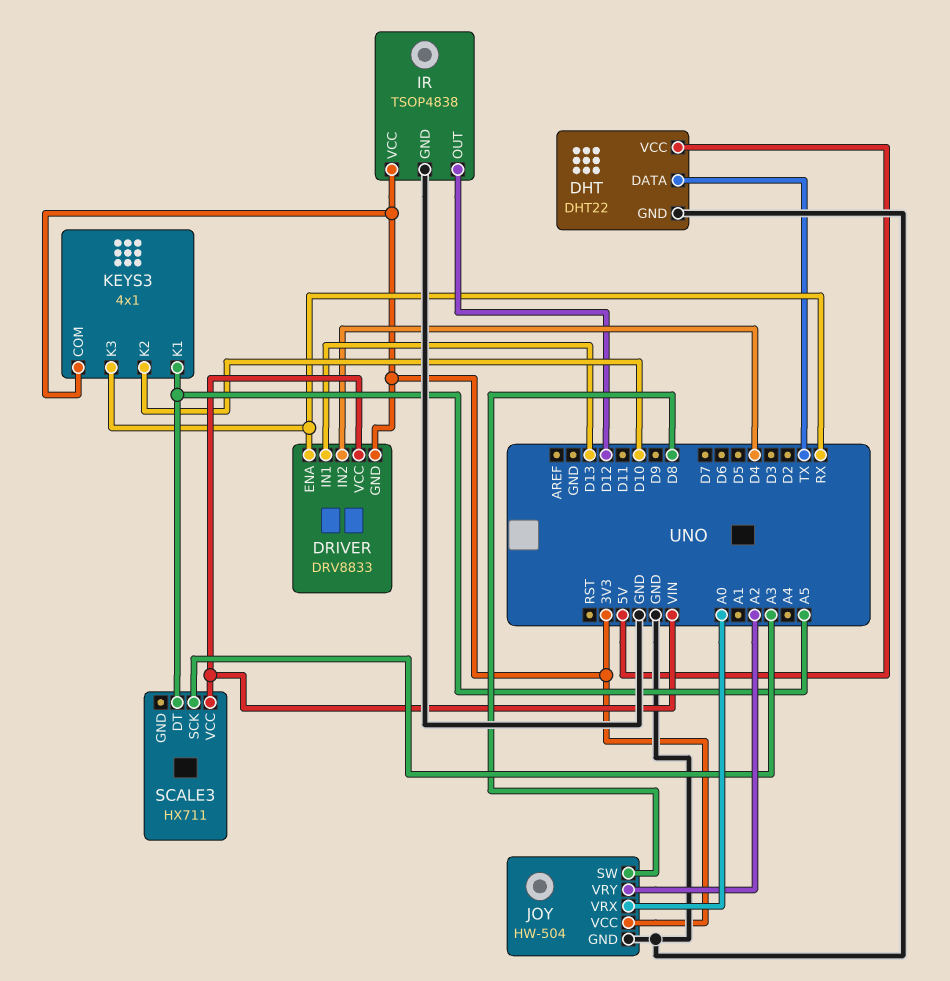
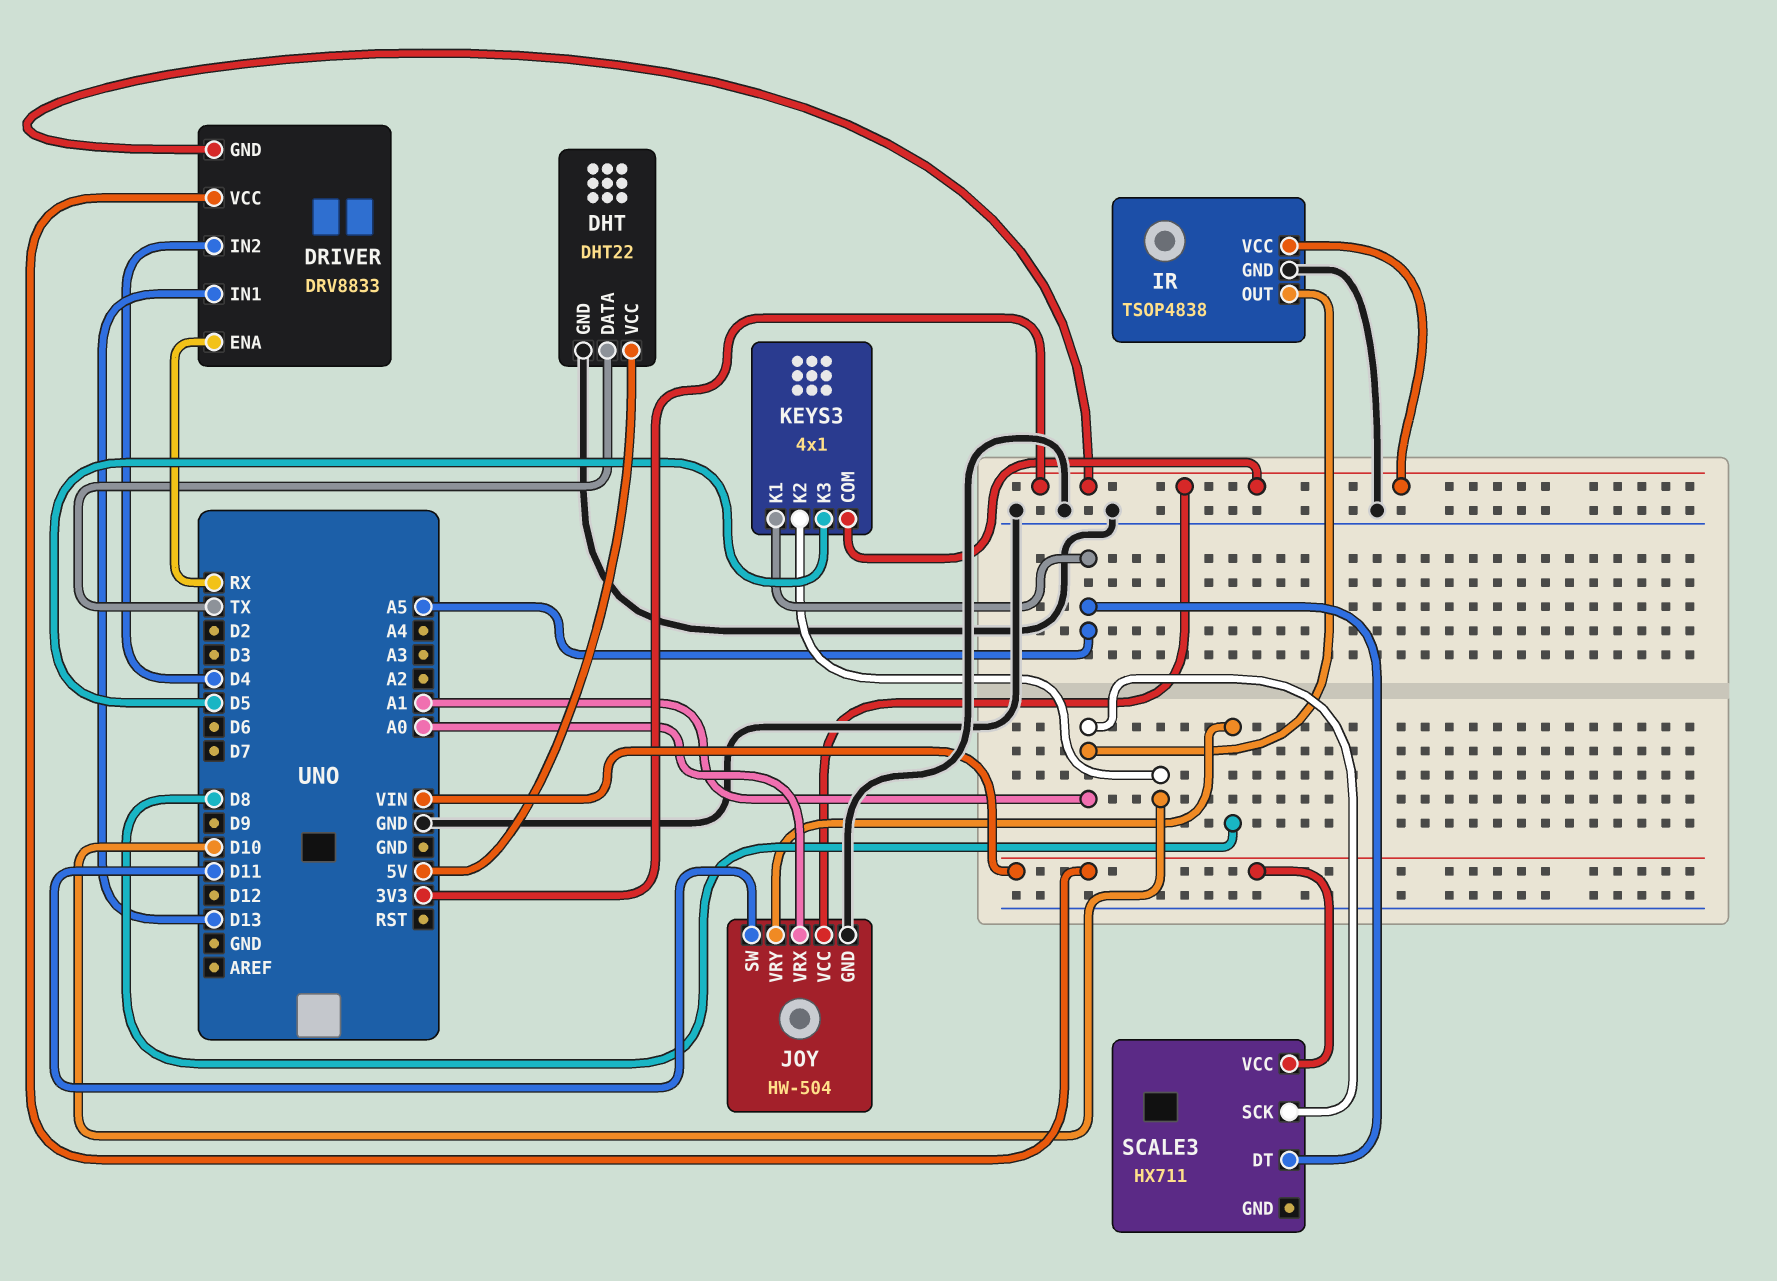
IR pin OUT: D12 -> A1
JOY pin SW: D8 -> D11
JOY pin VRY: A2 -> D8
KEYS3 pin K3: RX -> D5
SCALE3 pin SCK: A3 -> A1

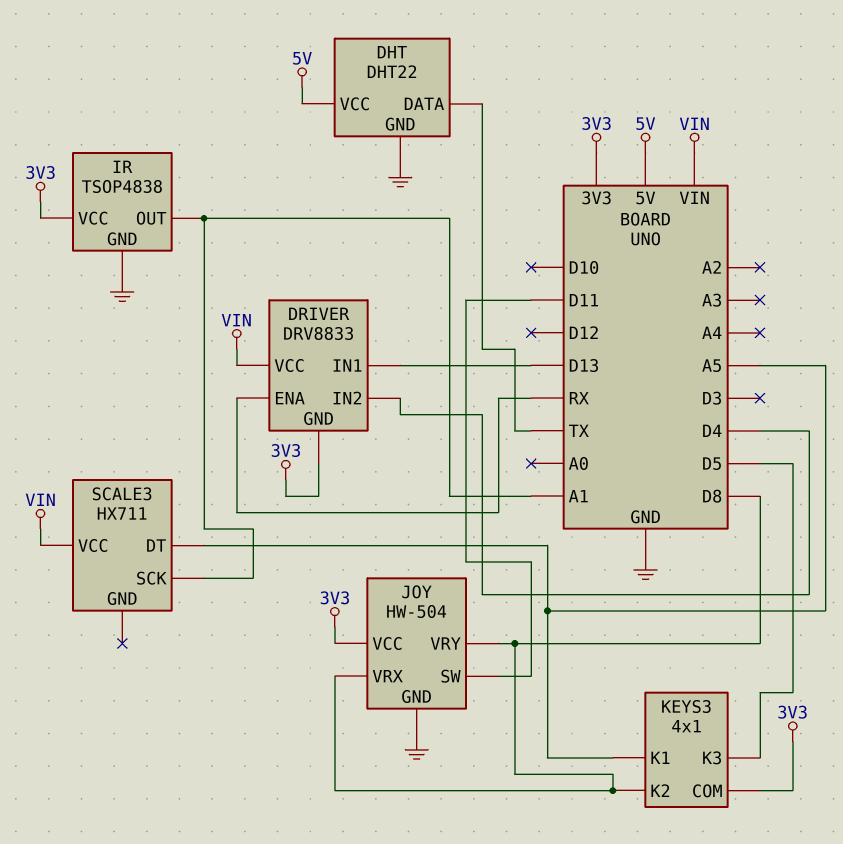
JOY pin VRX: A0 -> D8
KEYS3 pin K2: D10 -> D8

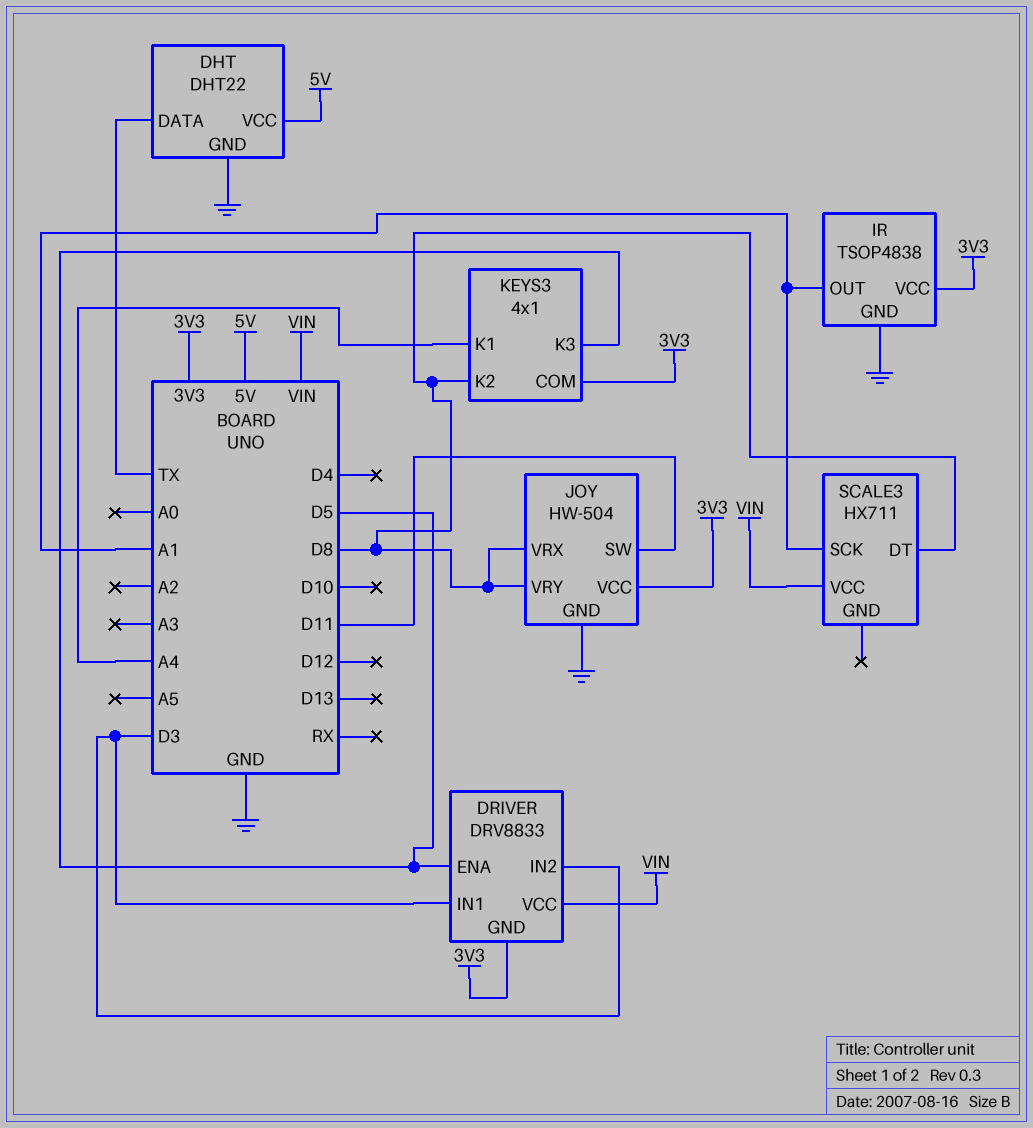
DRIVER pin ENA: RX -> D5
DRIVER pin IN1: D13 -> D3
DRIVER pin IN2: D4 -> D3
KEYS3 pin K1: A5 -> A4
SCALE3 pin DT: A5 -> D8

